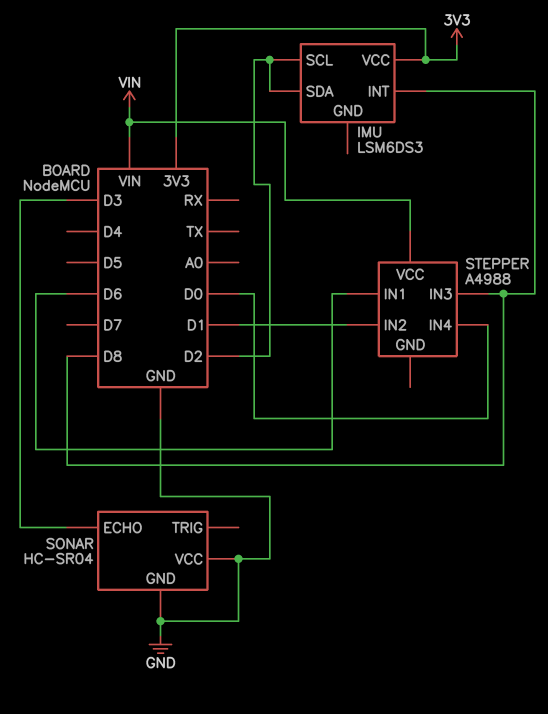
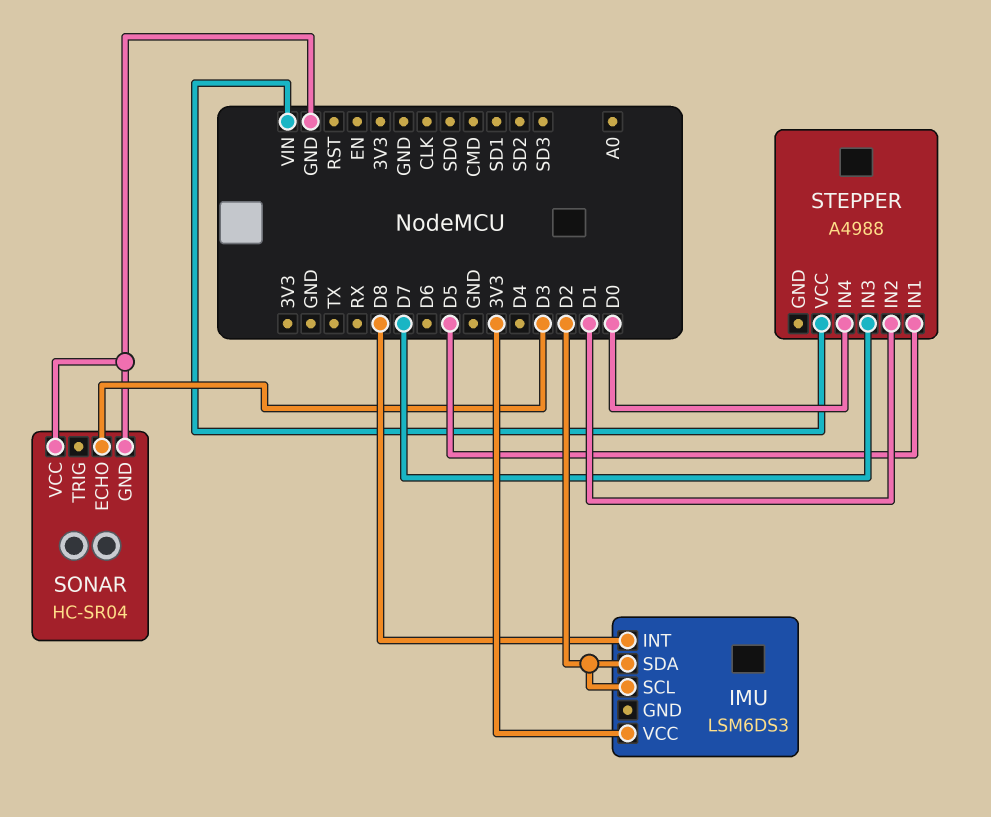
STEPPER pin IN1: D6 -> D5
STEPPER pin IN3: D8 -> D7

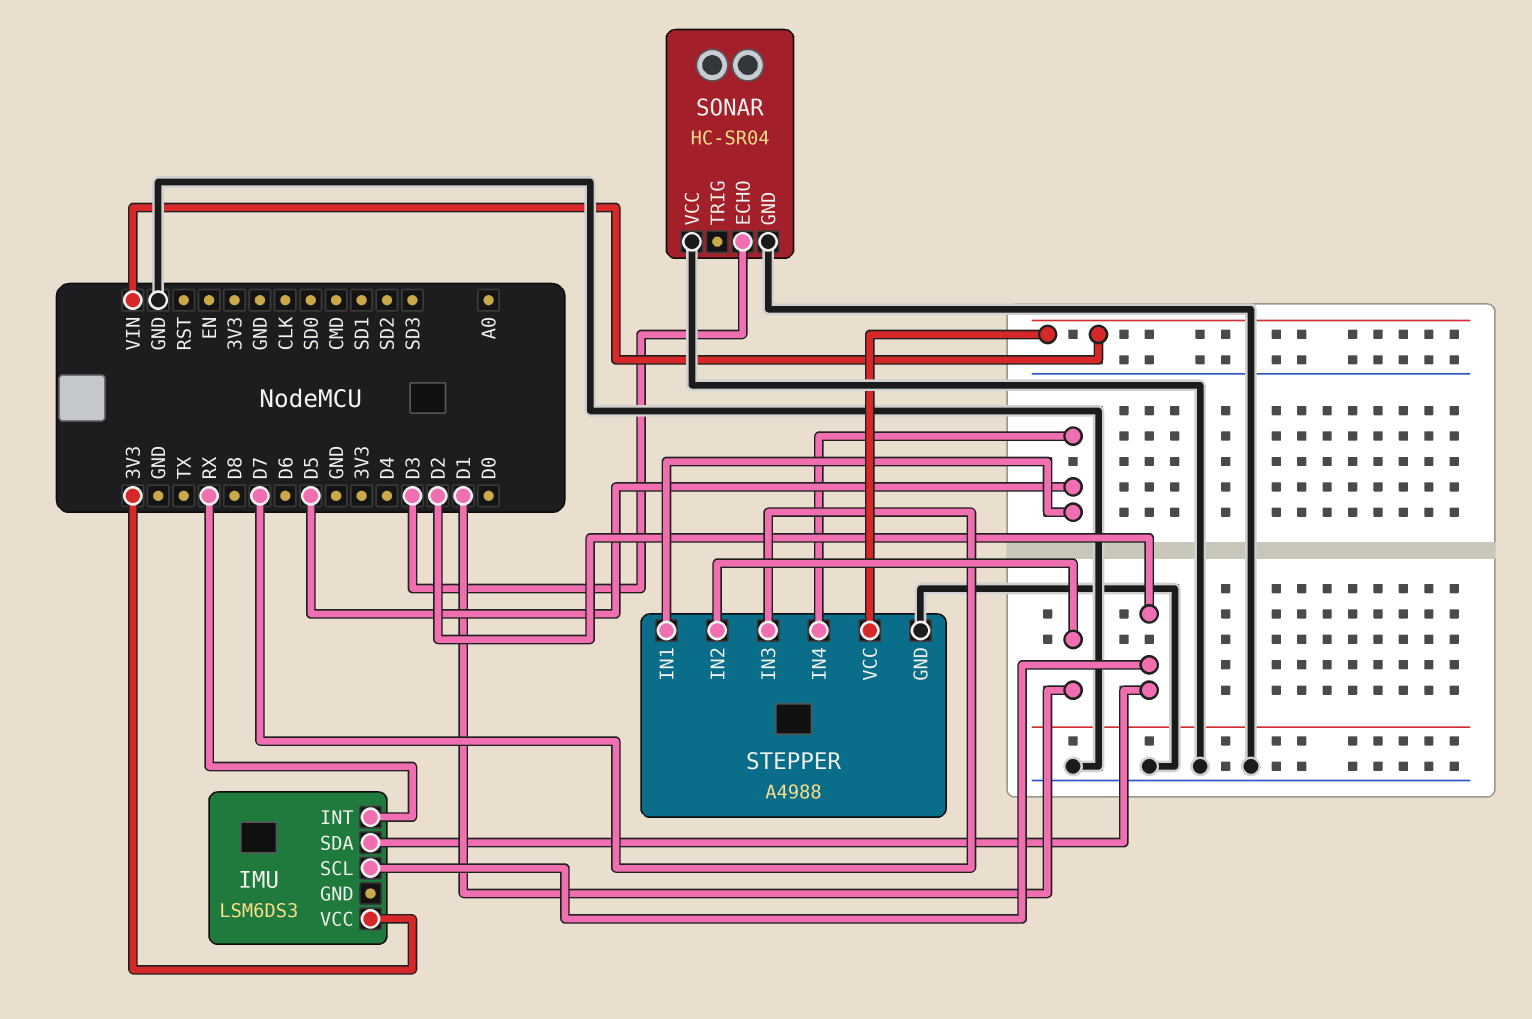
IMU pin INT: D8 -> RX
STEPPER pin GND: none -> GND
STEPPER pin IN4: D0 -> D5

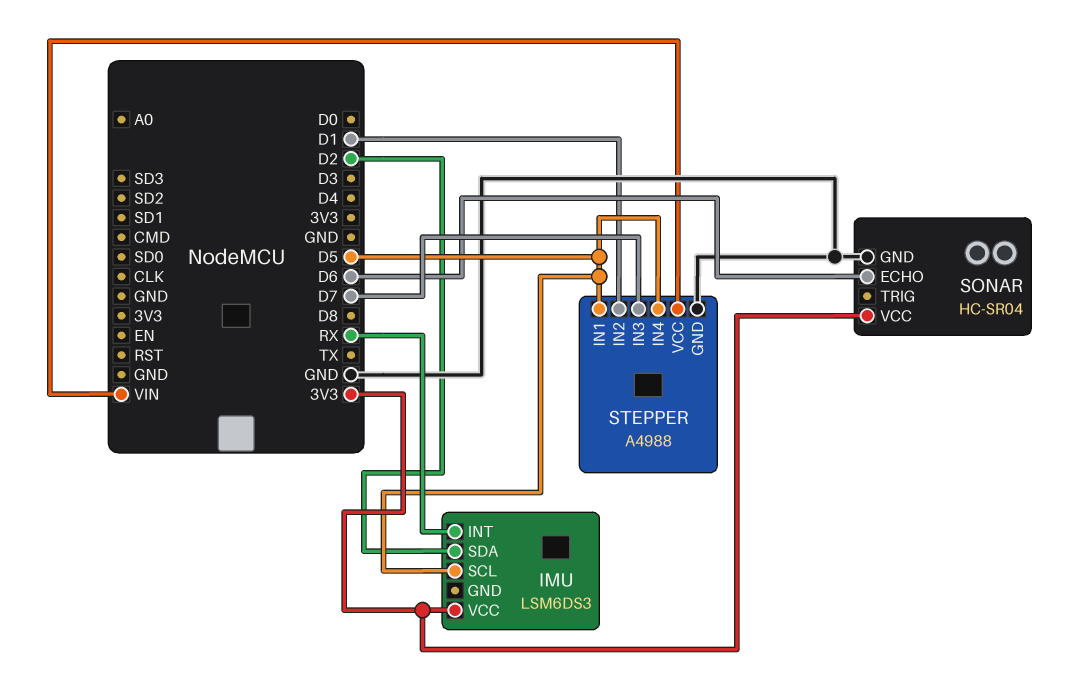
IMU pin SCL: D2 -> D5
SONAR pin ECHO: D3 -> D6
SONAR pin VCC: GND -> 3V3

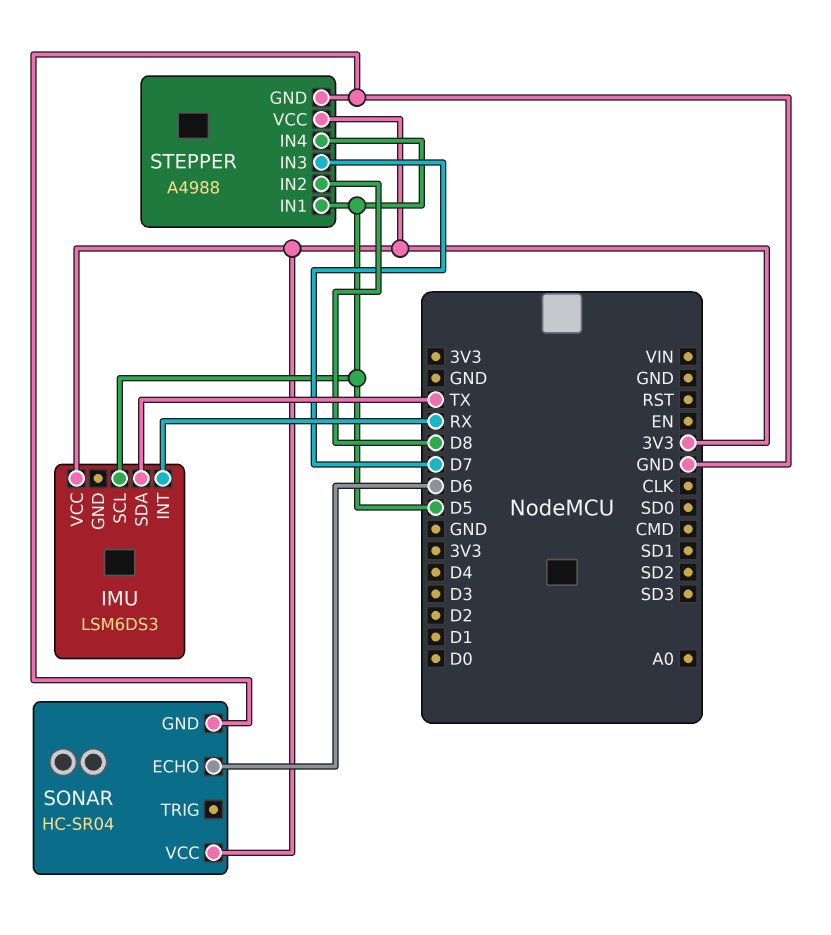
IMU pin SDA: D2 -> TX
STEPPER pin IN2: D1 -> D8
STEPPER pin VCC: VIN -> 3V3

